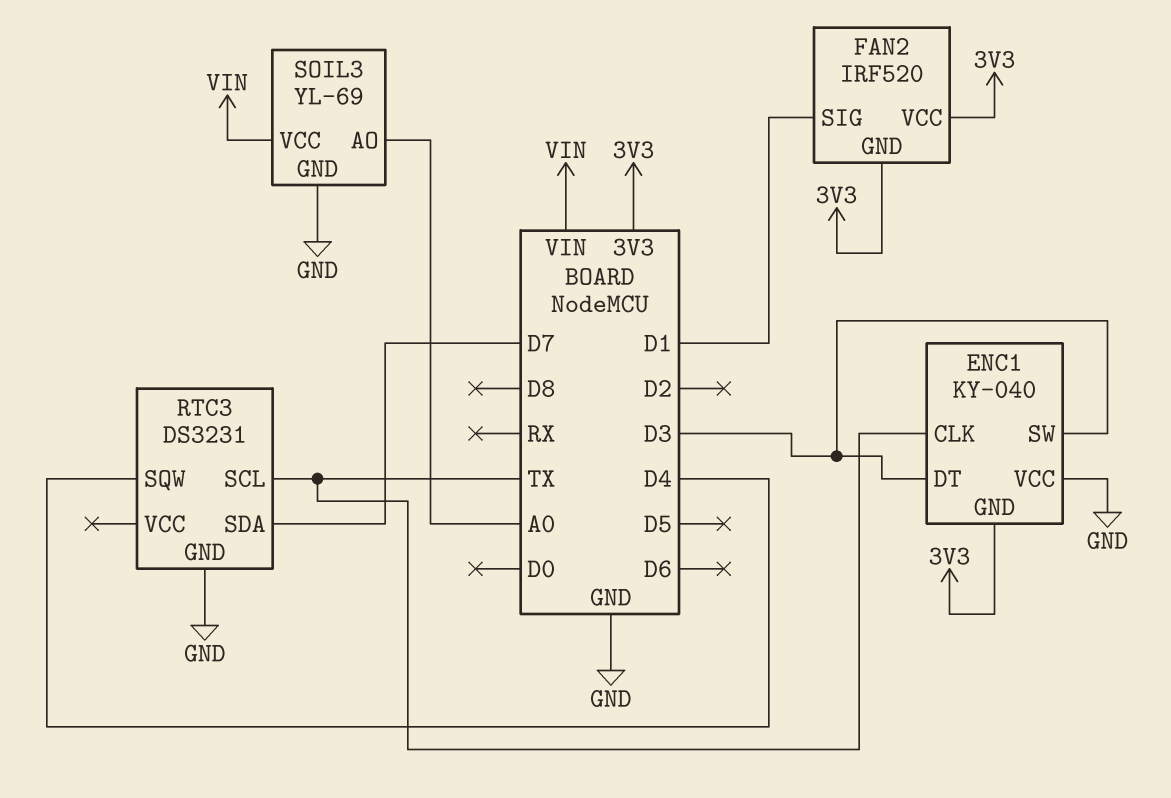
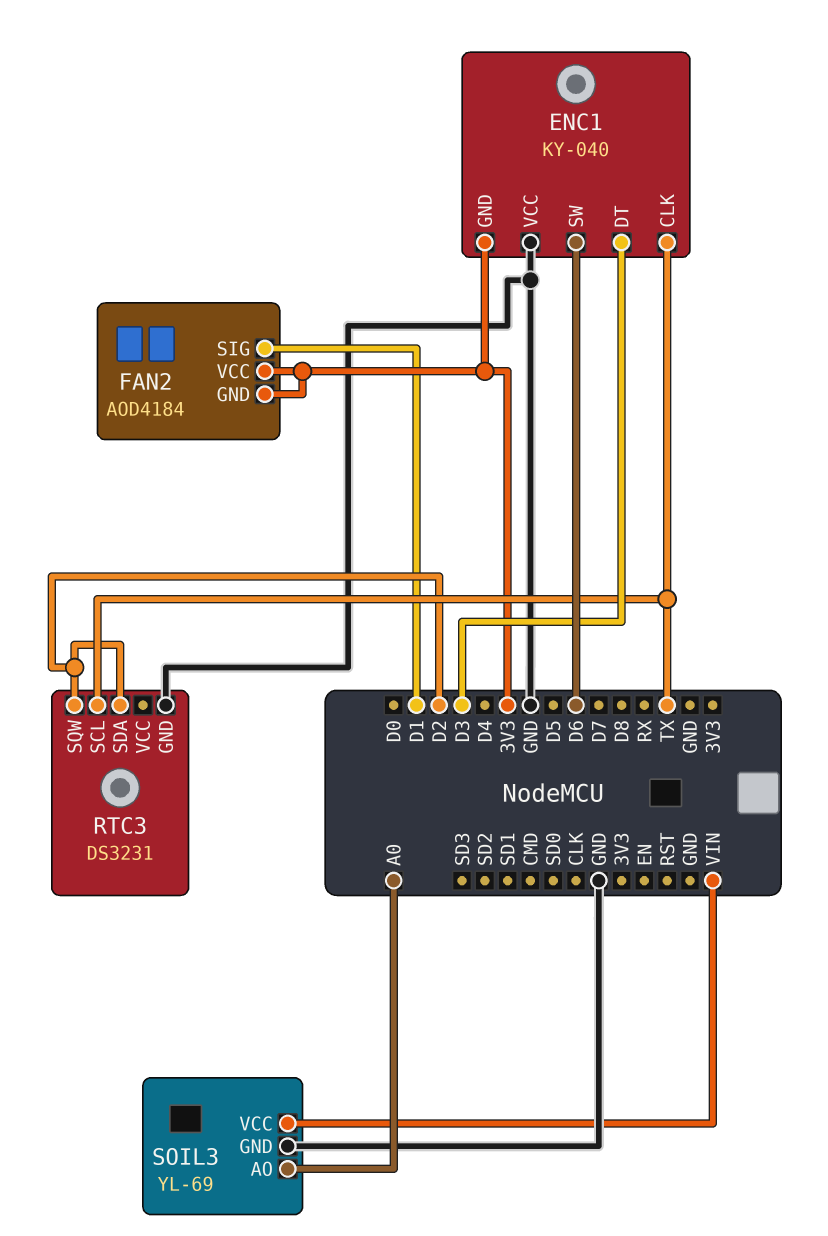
ENC1 pin SW: D3 -> D6
FAN2: IRF520 -> AOD4184
RTC3 pin SDA: D7 -> D2
RTC3 pin SQW: D4 -> D2

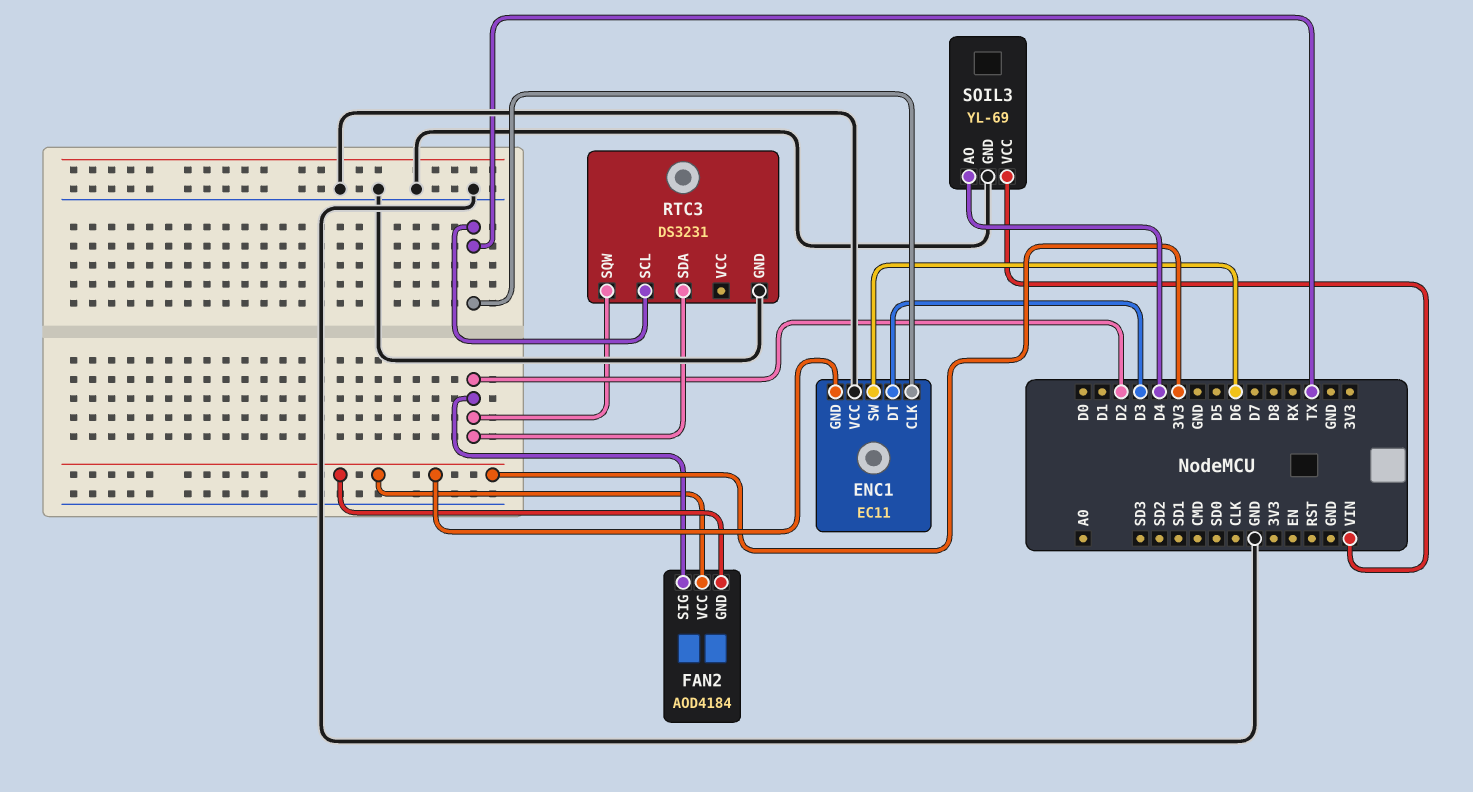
ENC1: KY-040 -> EC11
FAN2 pin SIG: D1 -> D2
SOIL3 pin AO: A0 -> D4

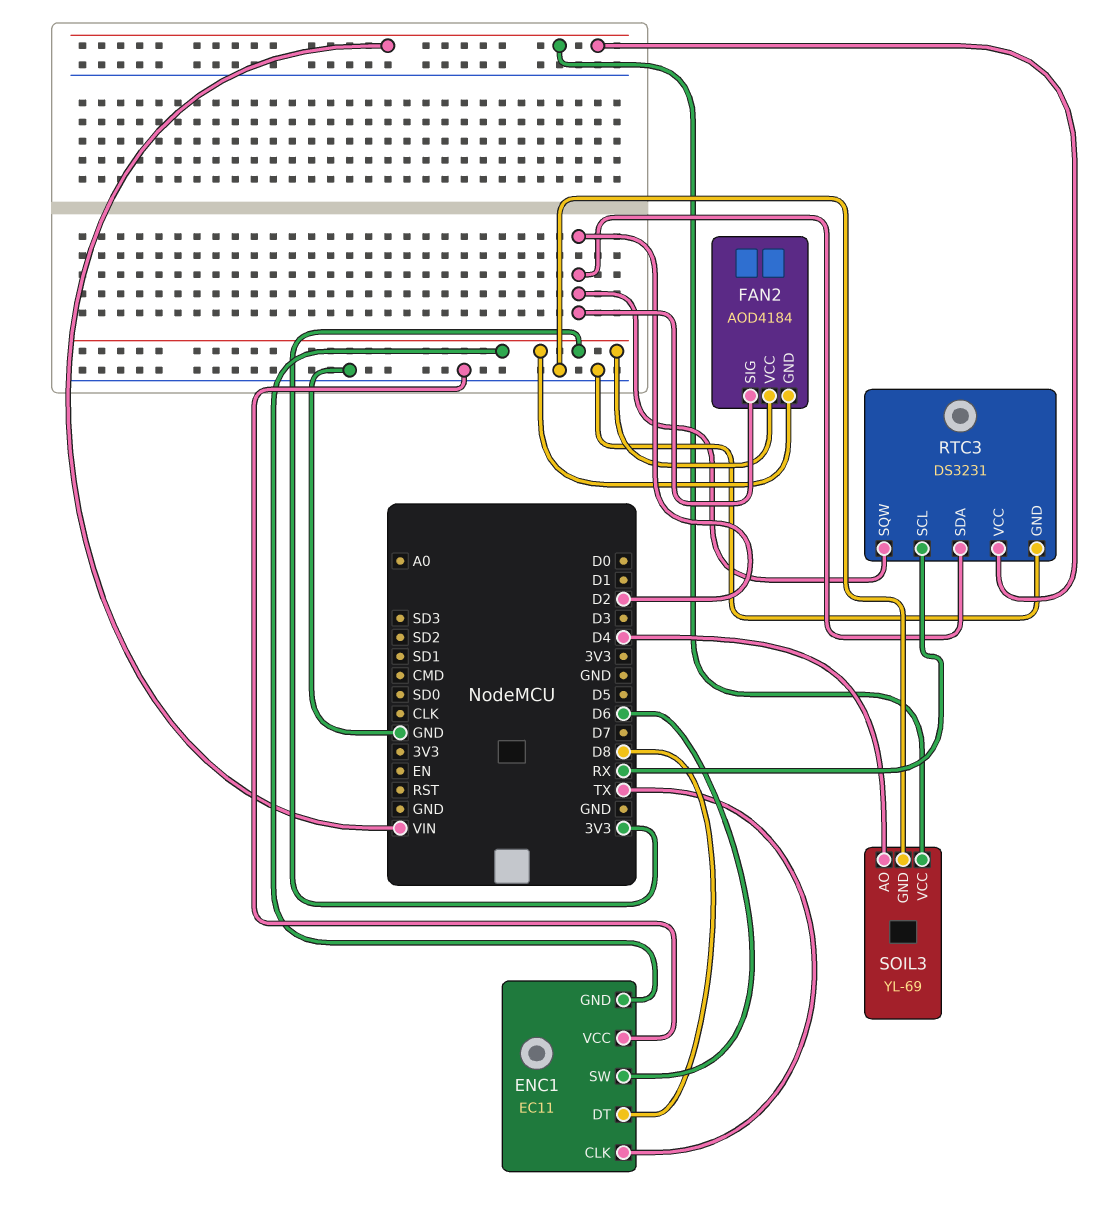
ENC1 pin DT: D3 -> D8
RTC3 pin SCL: TX -> RX
RTC3 pin VCC: none -> VIN

